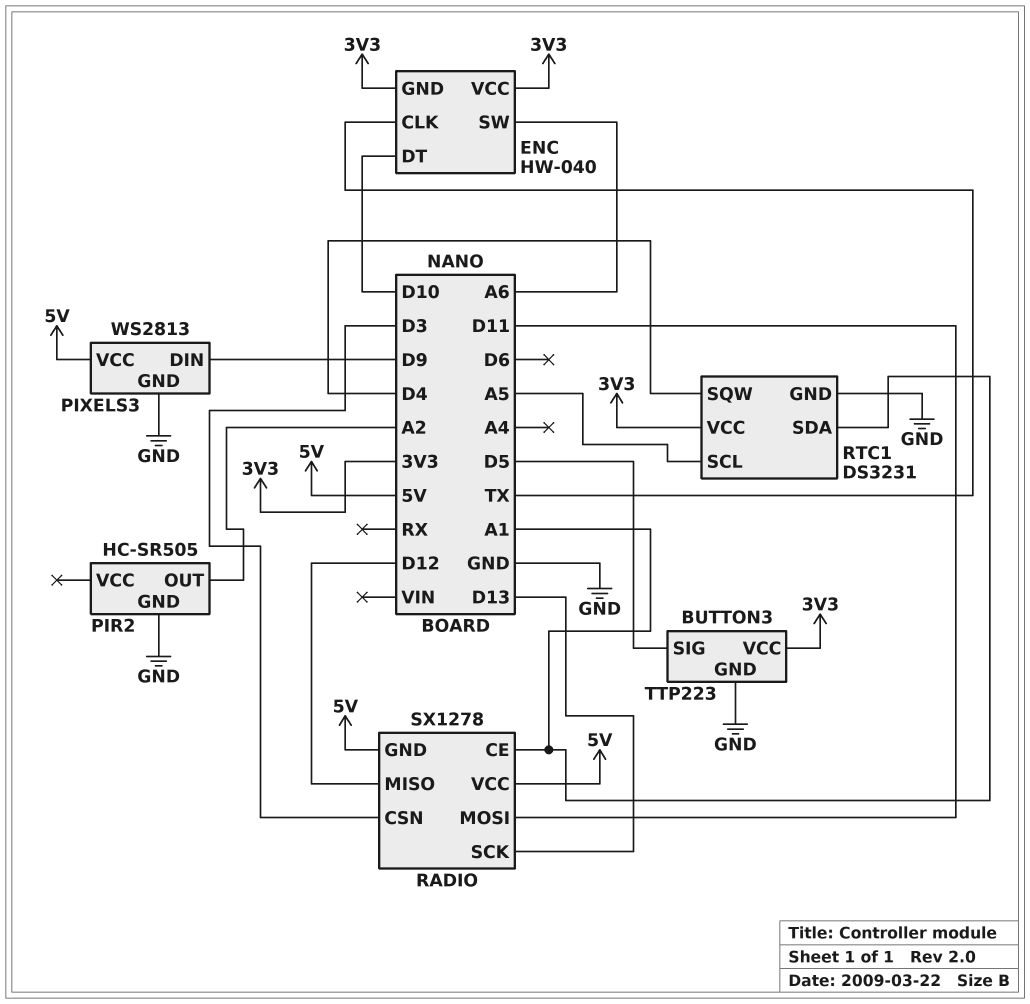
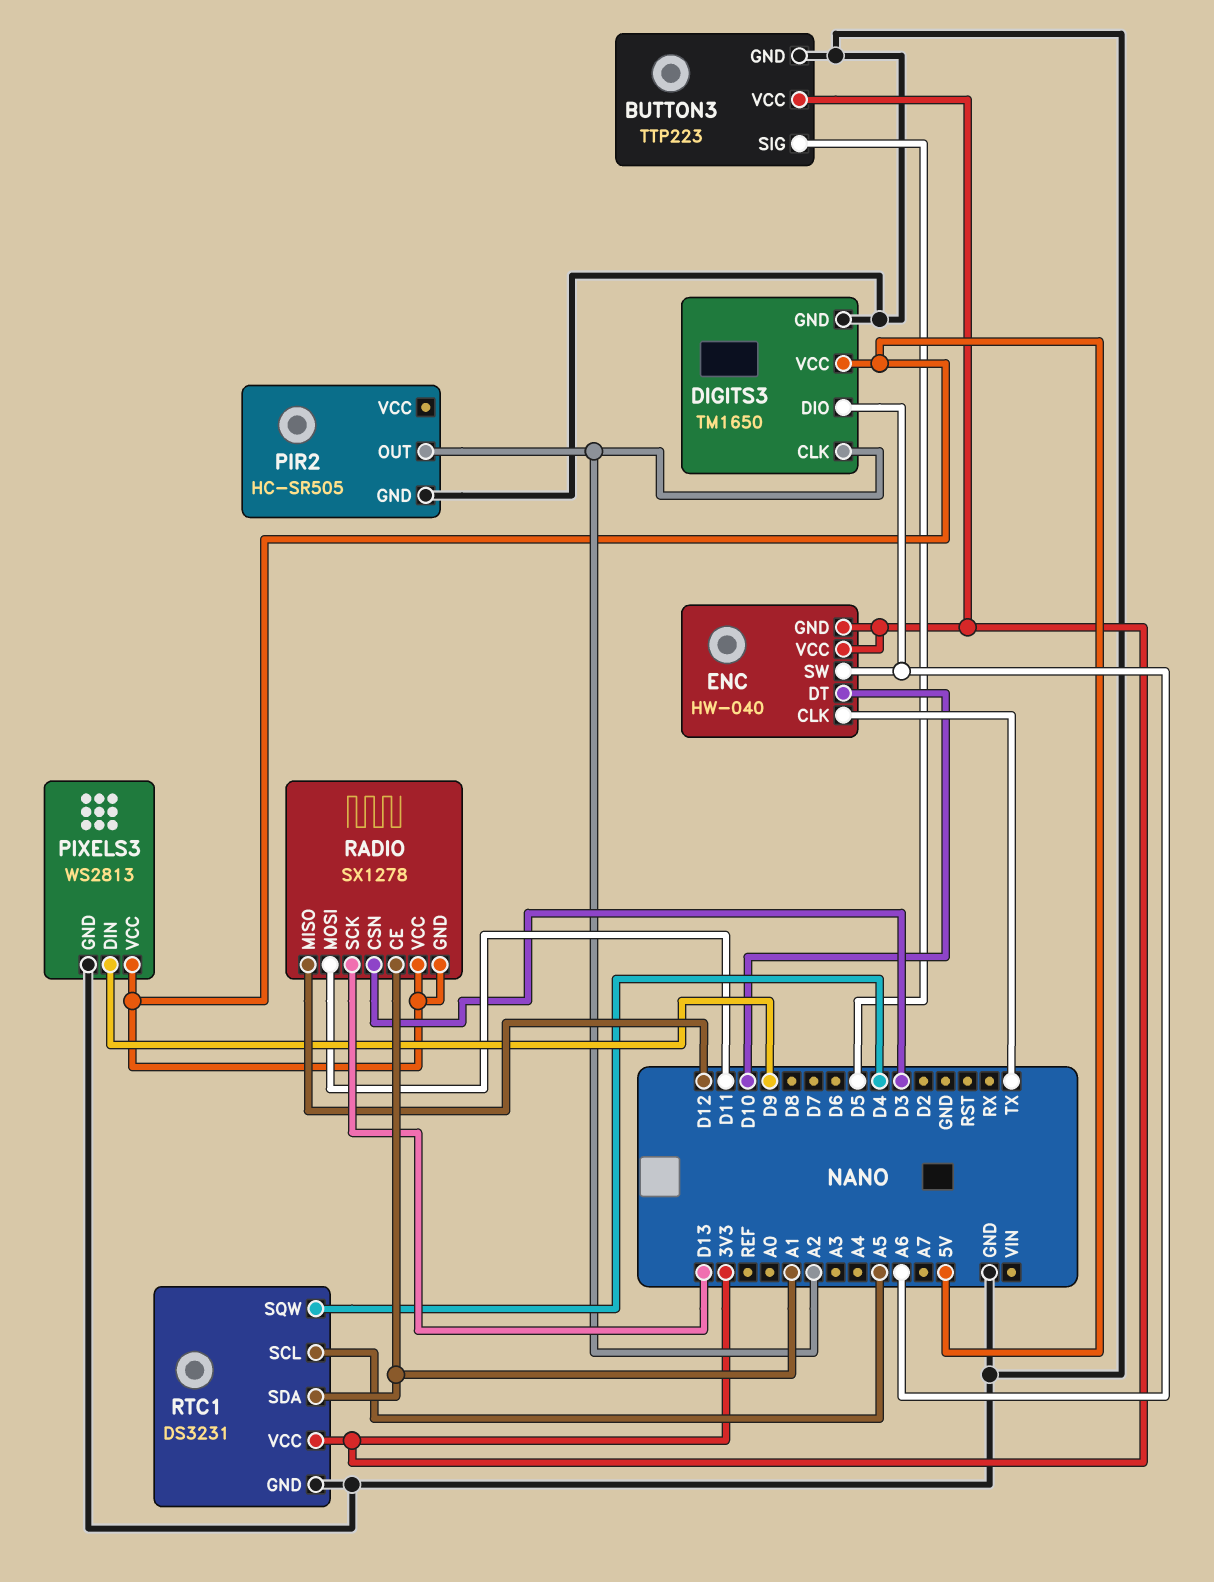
DIGITS3: none -> TM1650
DIGITS3 pin CLK: none -> A2
DIGITS3 pin DIO: none -> A6
DIGITS3 pin GND: none -> GND
DIGITS3 pin VCC: none -> 5V

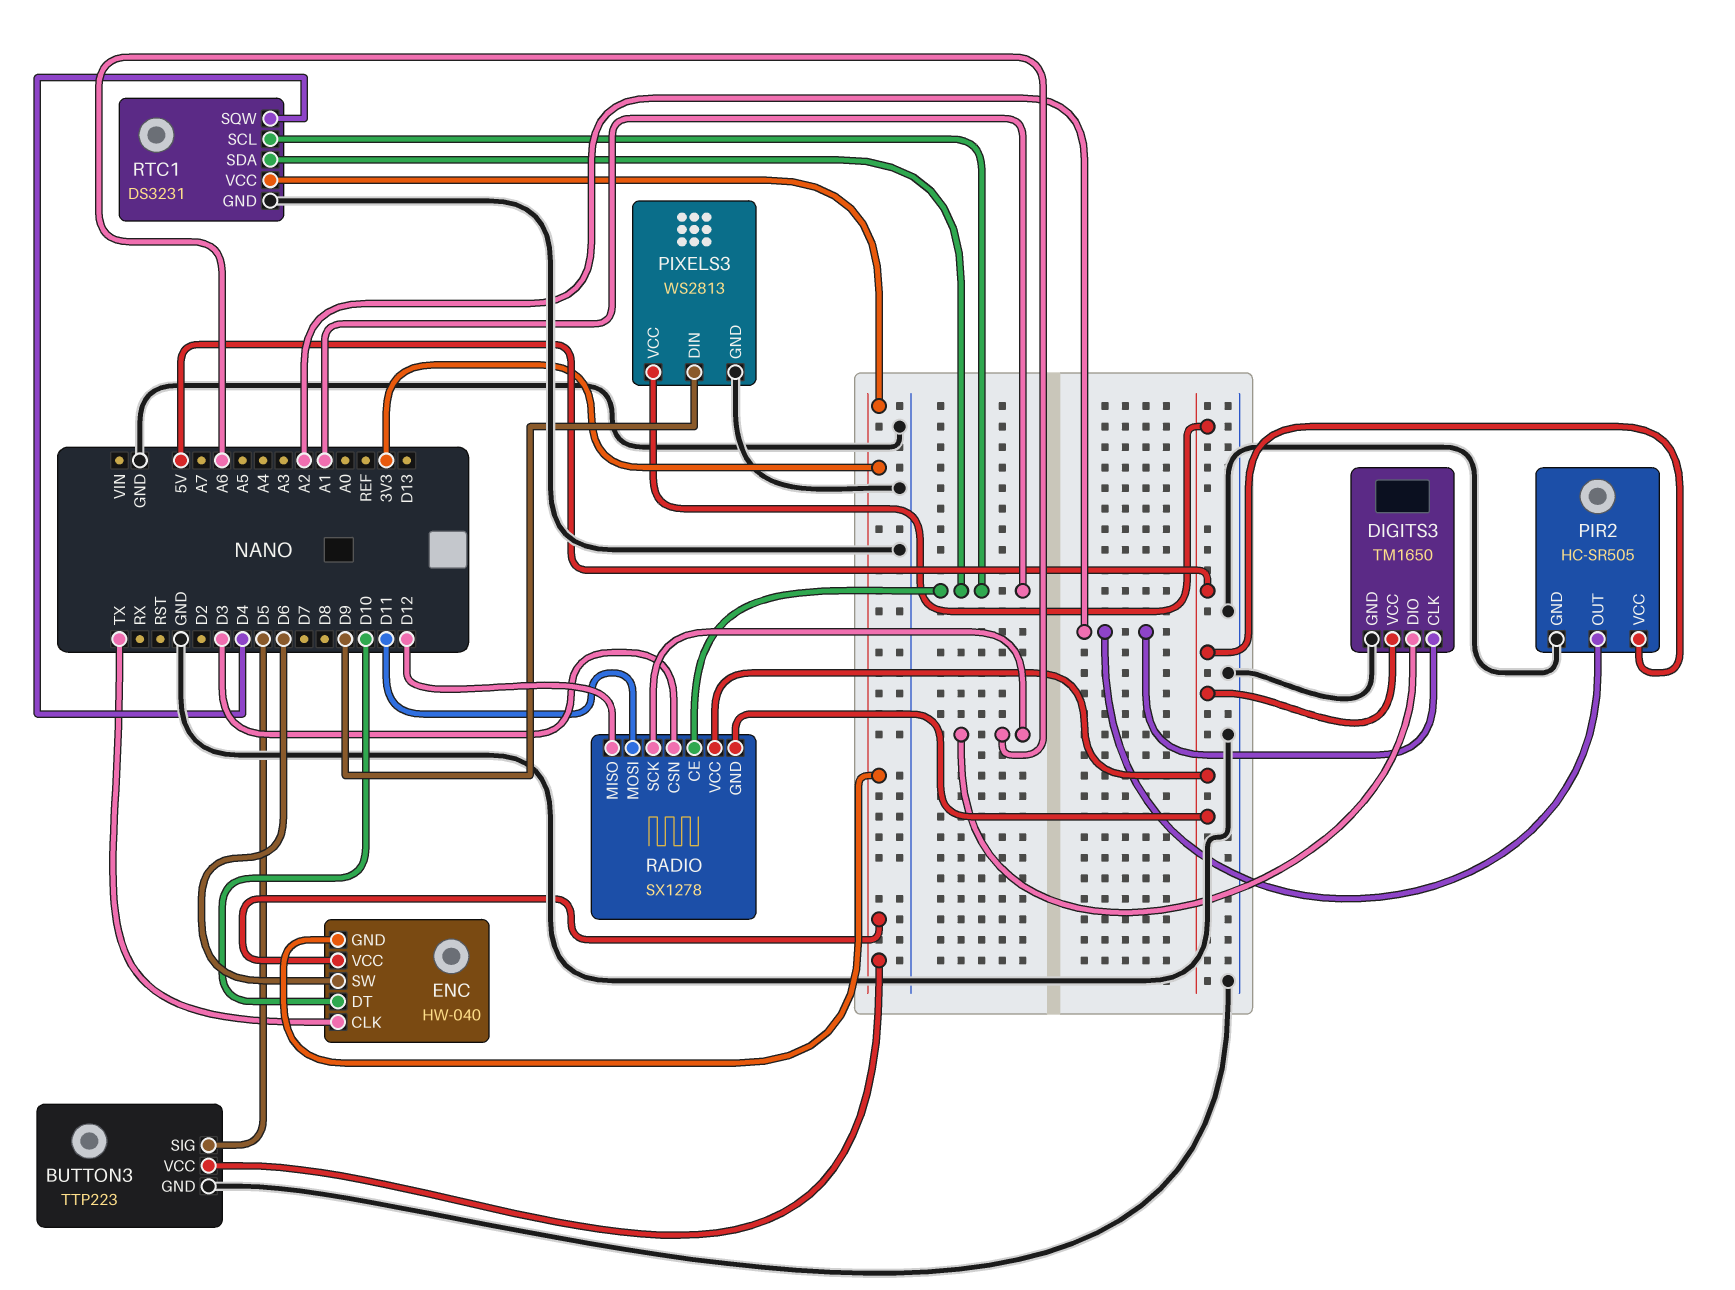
ENC pin SW: A6 -> D6
PIR2 pin VCC: none -> 5V
RADIO pin SCK: D13 -> A6
RTC1 pin SCL: A5 -> A1

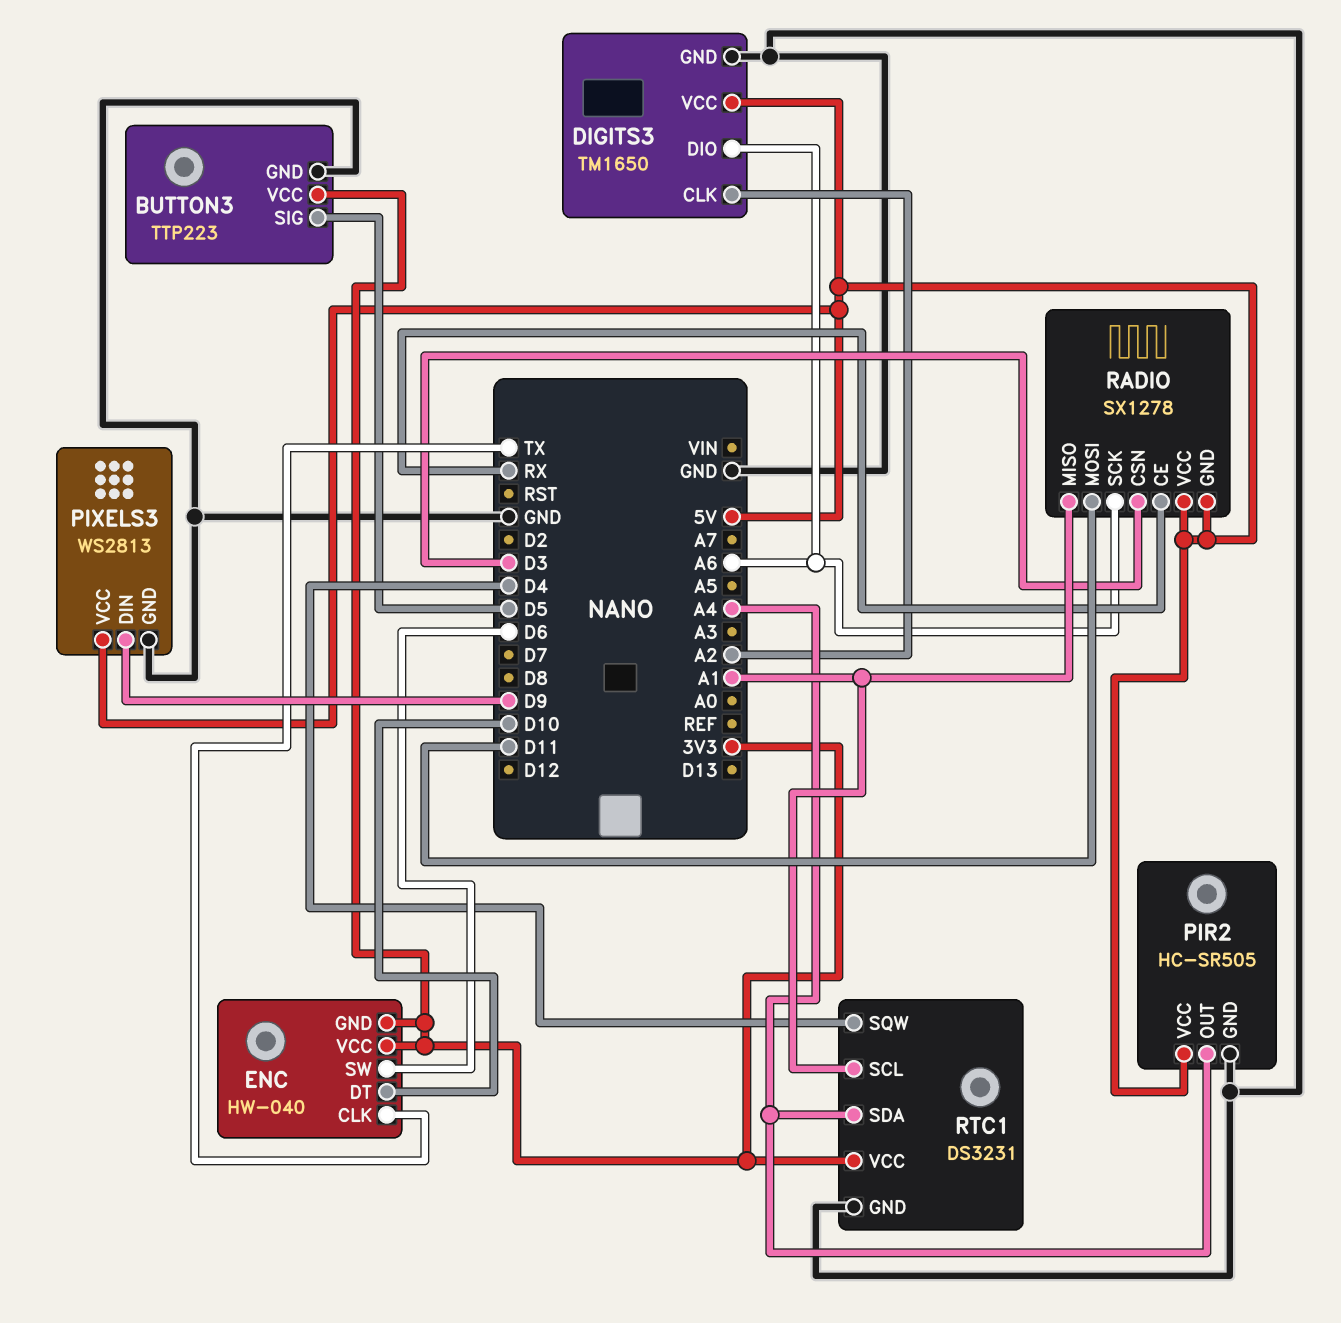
PIR2 pin OUT: A2 -> A4
RADIO pin CE: A1 -> RX
RADIO pin MISO: D12 -> A1
RTC1 pin SDA: A1 -> A4

